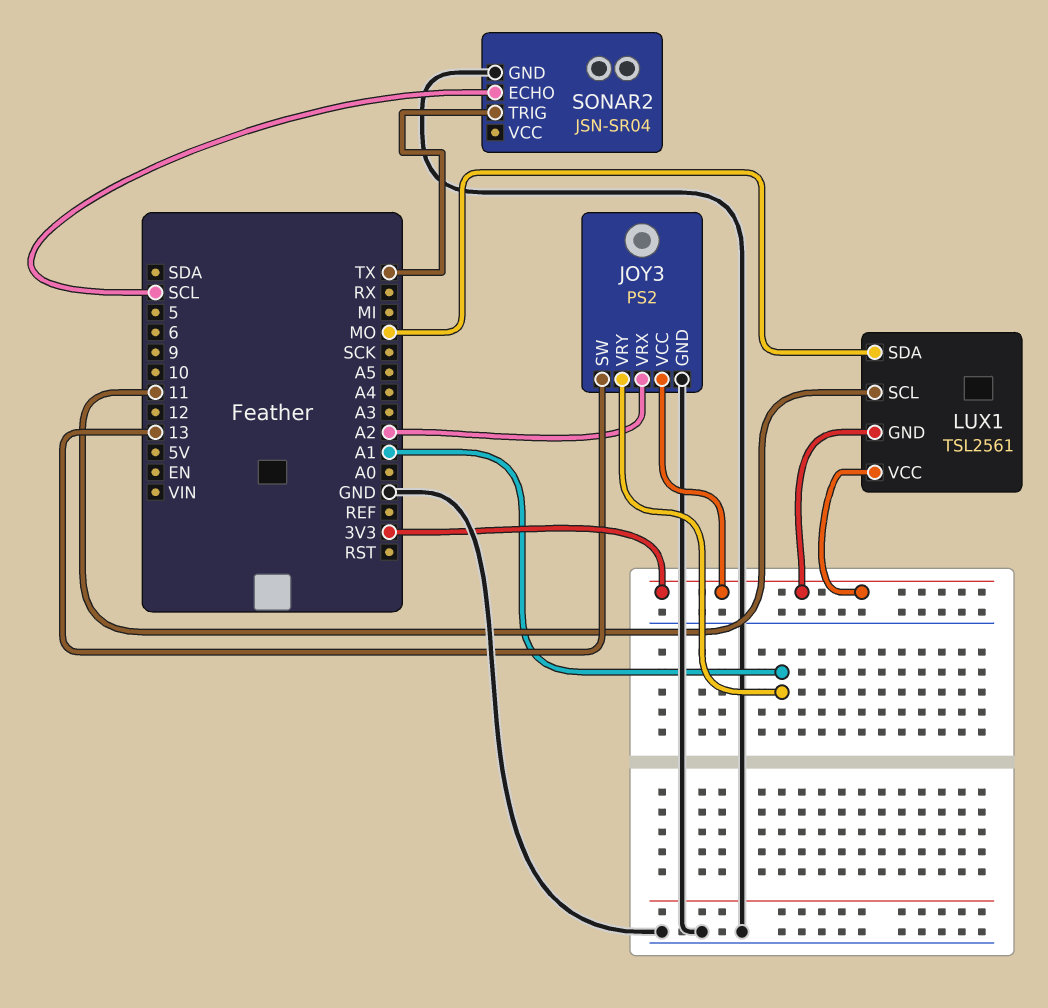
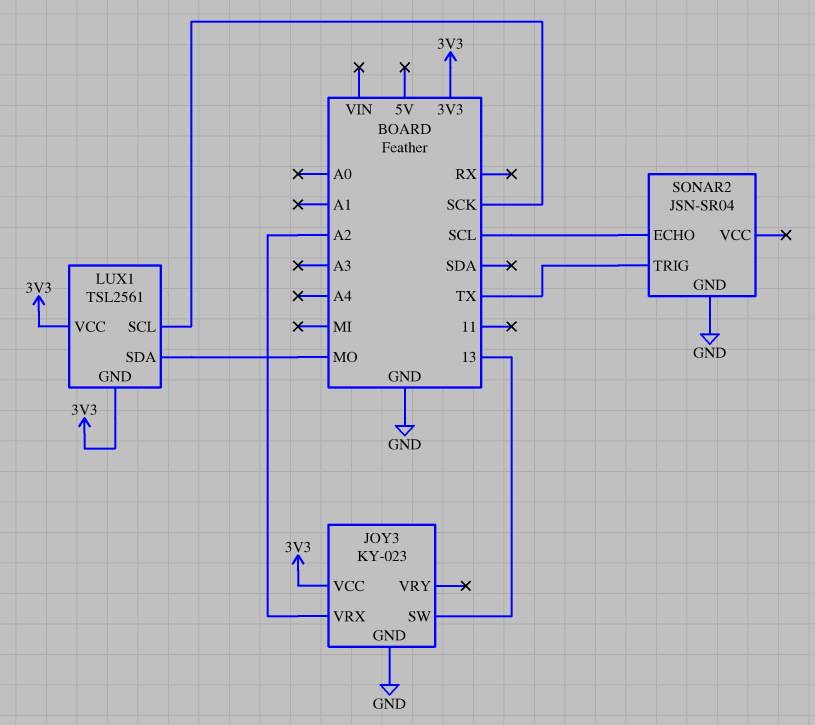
JOY3: PS2 -> KY-023
JOY3 pin VRY: A1 -> none
LUX1 pin SCL: 11 -> SCK

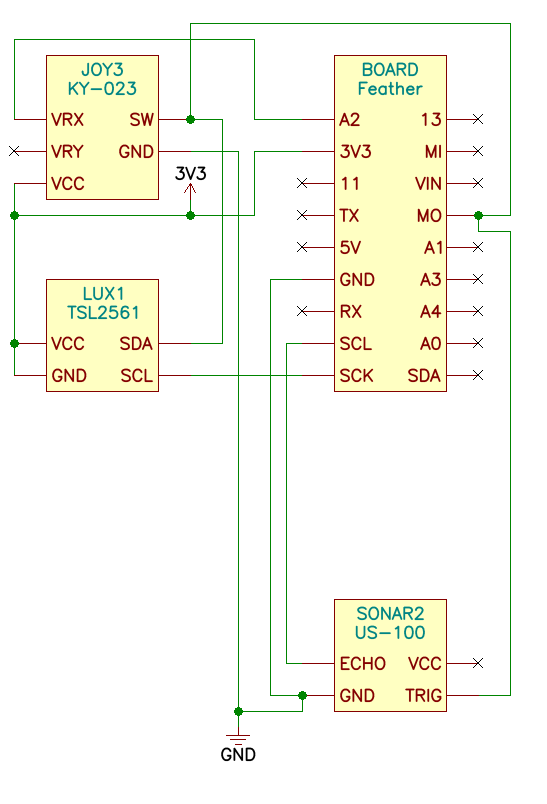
JOY3 pin SW: 13 -> MO
SONAR2: JSN-SR04 -> US-100
SONAR2 pin TRIG: TX -> MO

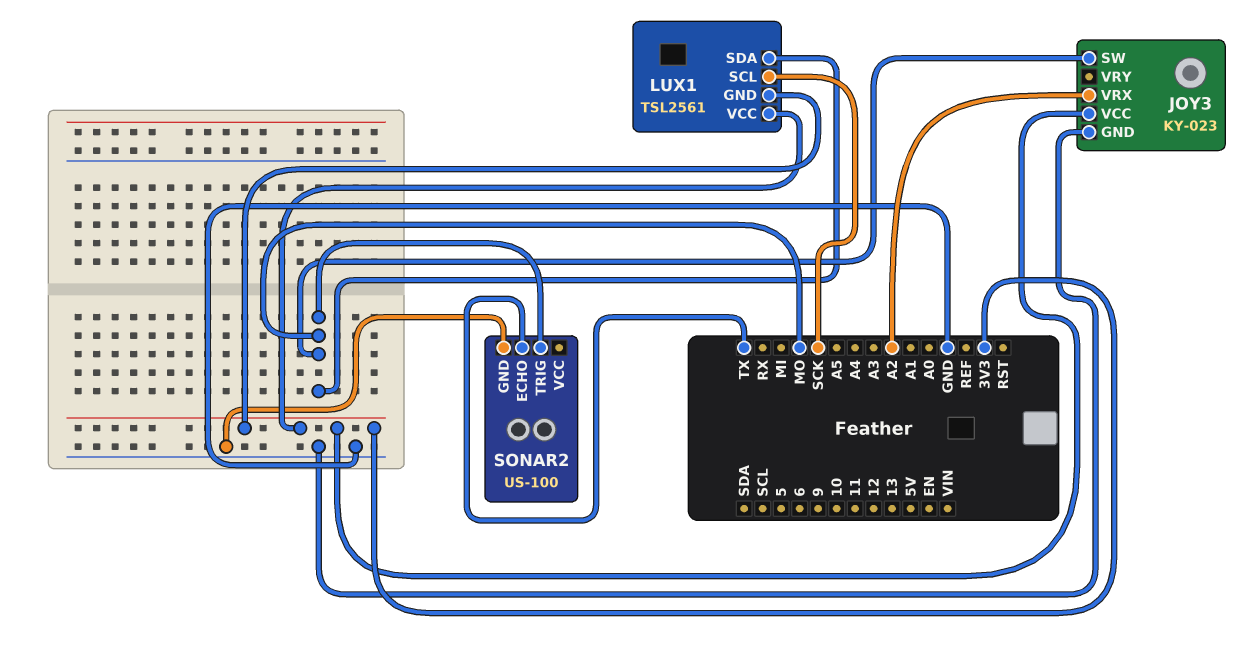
SONAR2 pin ECHO: SCL -> TX

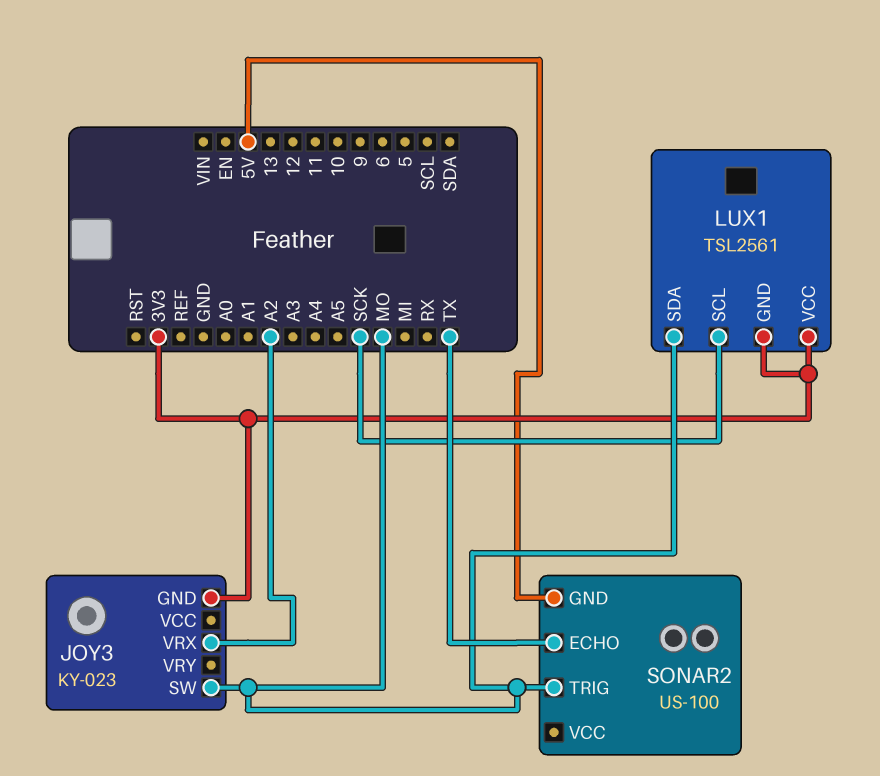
JOY3 pin GND: GND -> 3V3
JOY3 pin VCC: 3V3 -> none
SONAR2 pin GND: GND -> 5V

